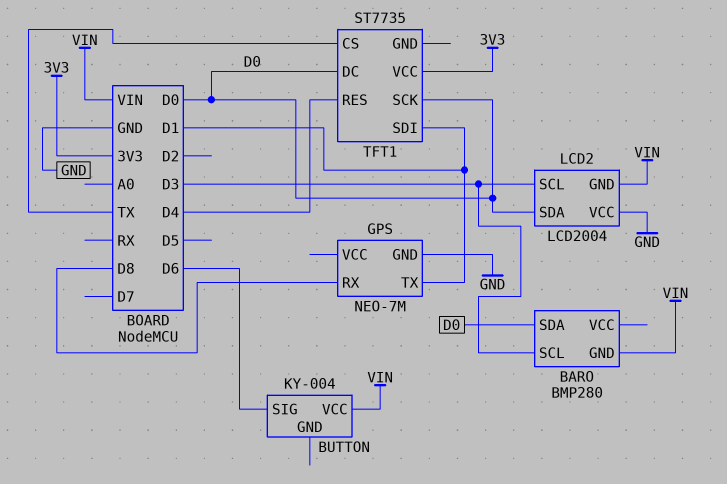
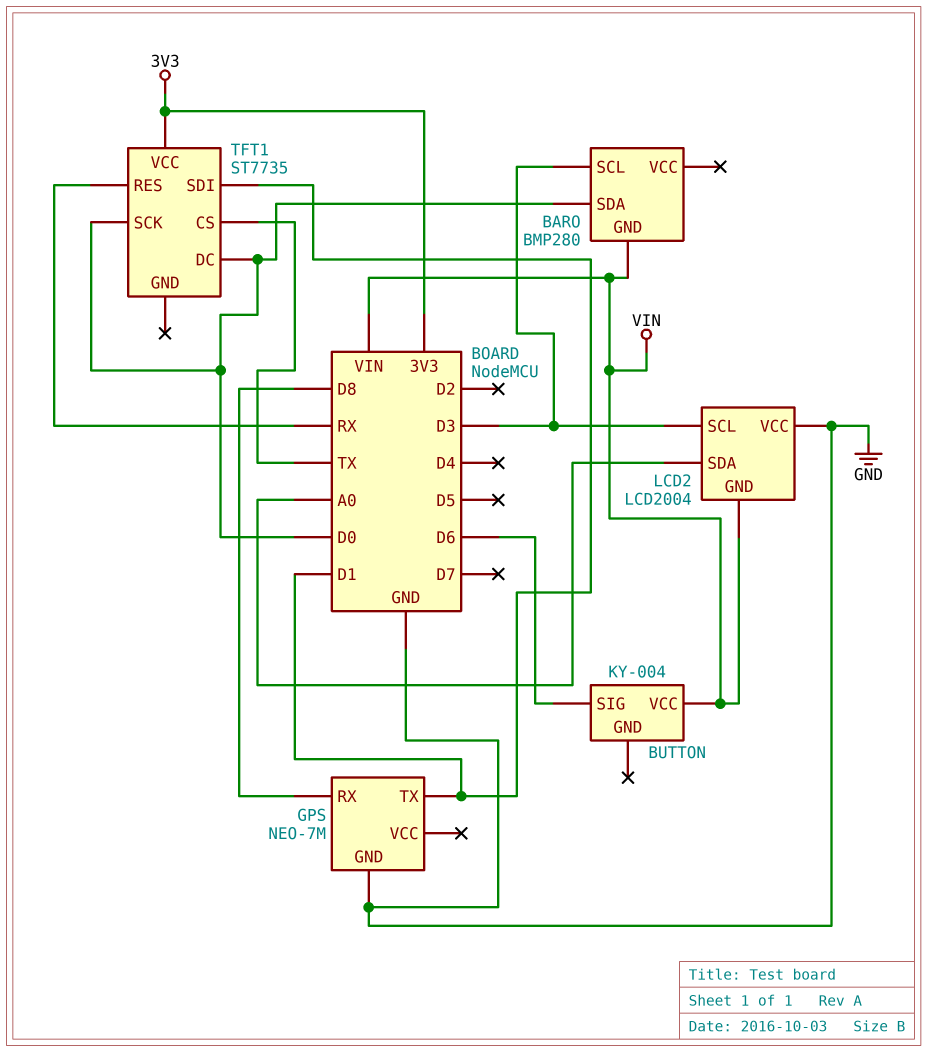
LCD2 pin SDA: D0 -> A0
TFT1 pin RES: D4 -> RX

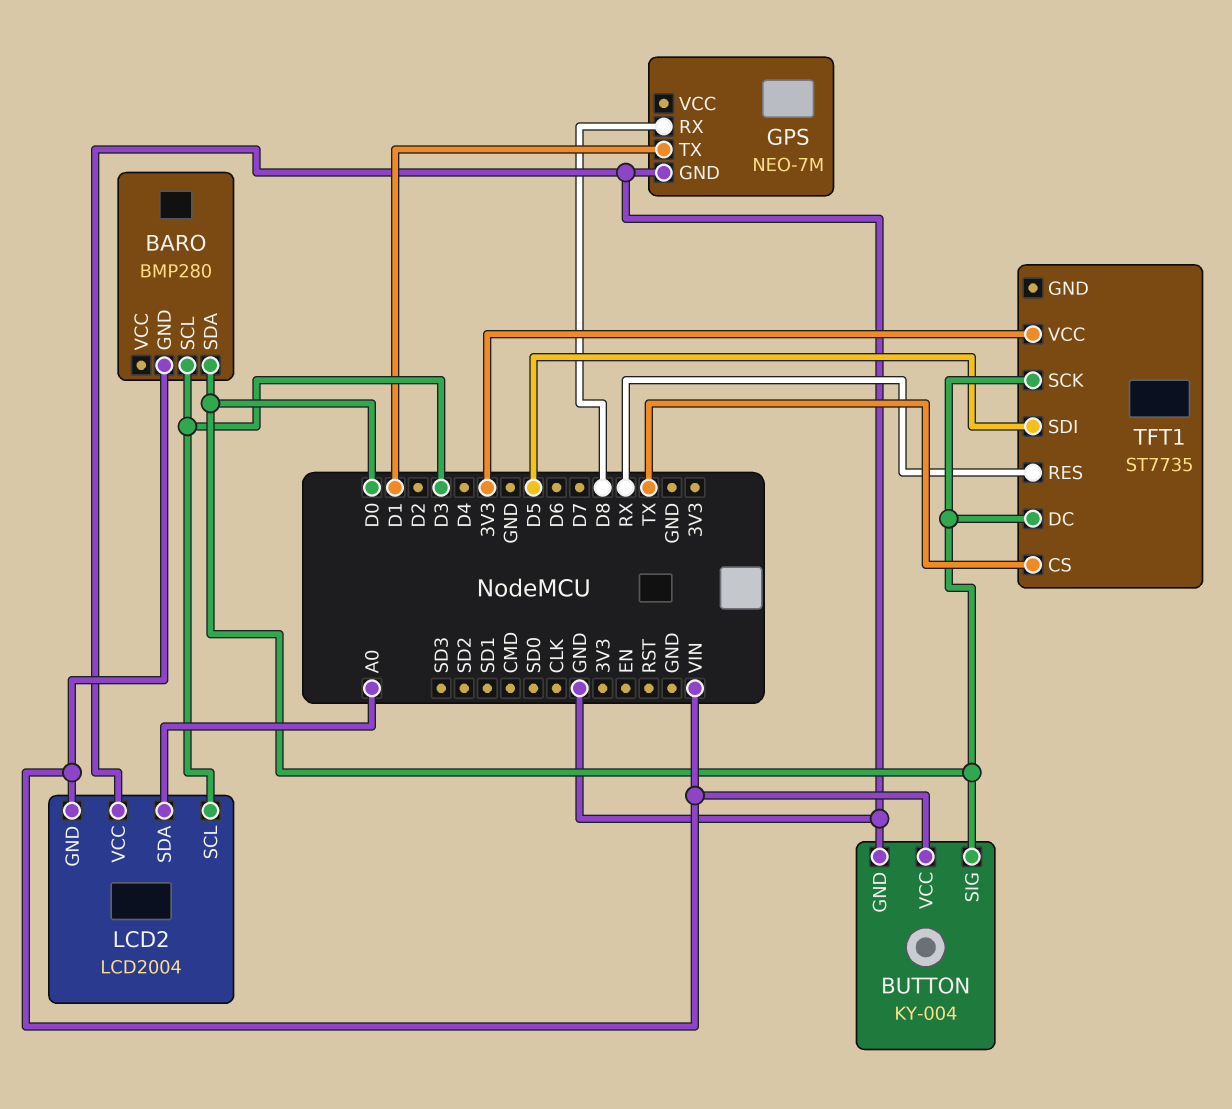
BUTTON pin GND: none -> GND
BUTTON pin SIG: D6 -> D0
TFT1 pin SDI: D1 -> D5

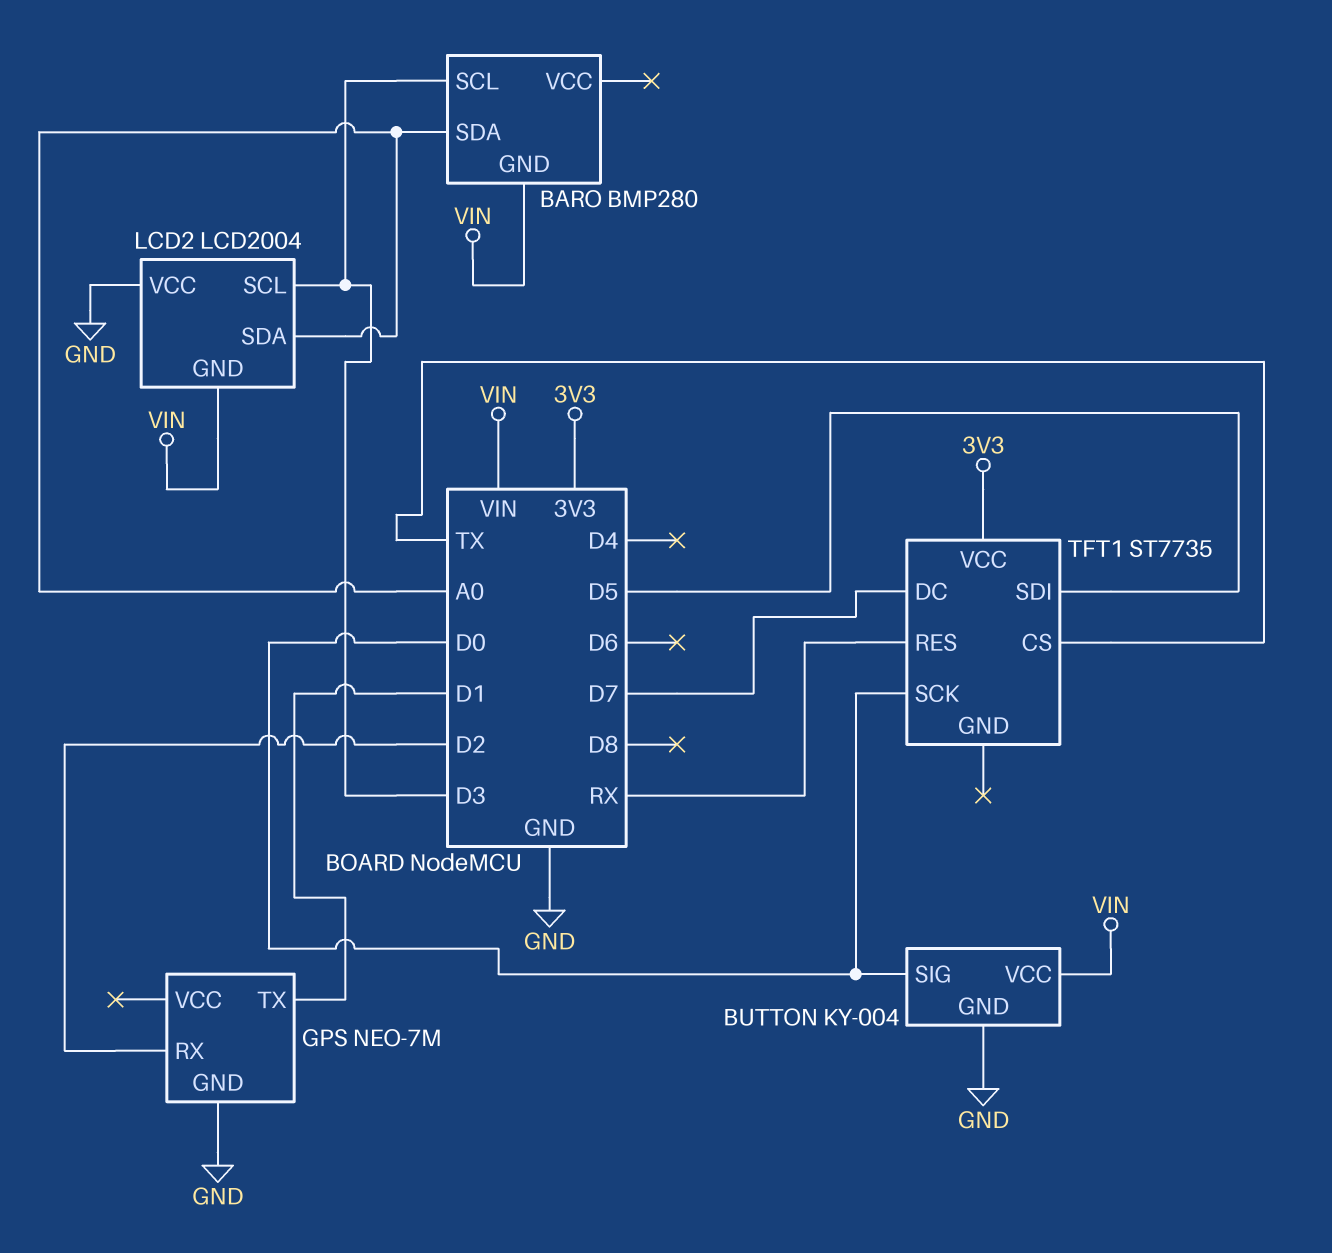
BARO pin SDA: D0 -> A0
GPS pin RX: D8 -> D2
TFT1 pin DC: D0 -> D7

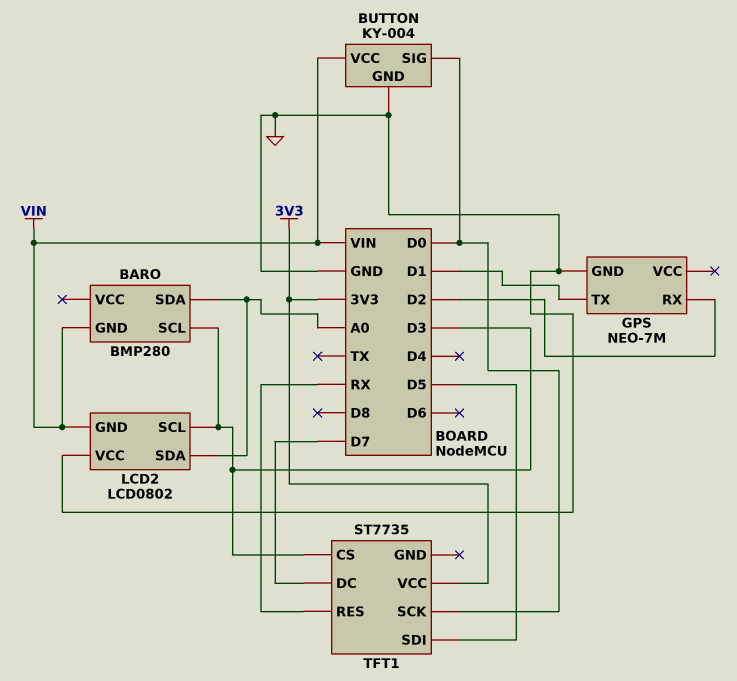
LCD2: LCD2004 -> LCD0802
TFT1 pin CS: TX -> D3

